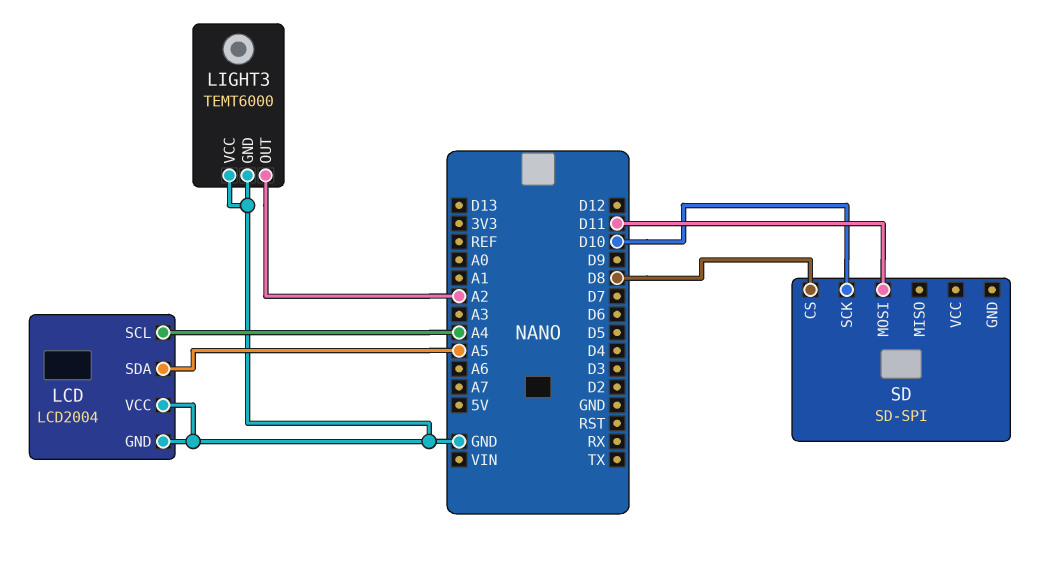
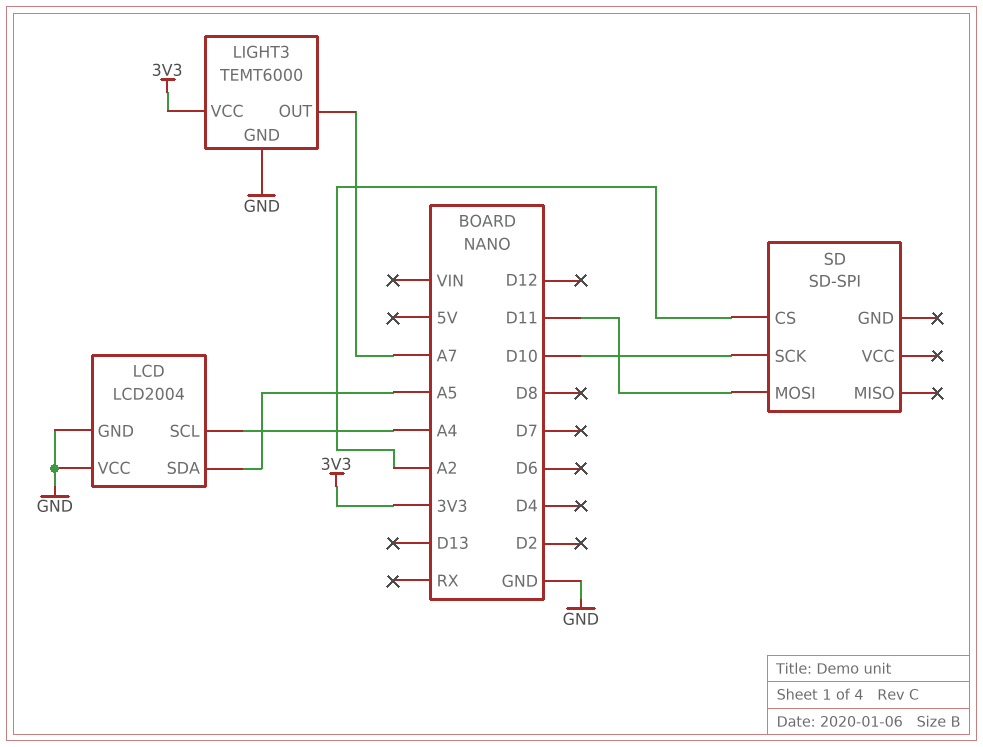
LIGHT3 pin OUT: A2 -> A7
LIGHT3 pin VCC: GND -> 3V3
SD pin CS: D8 -> A2

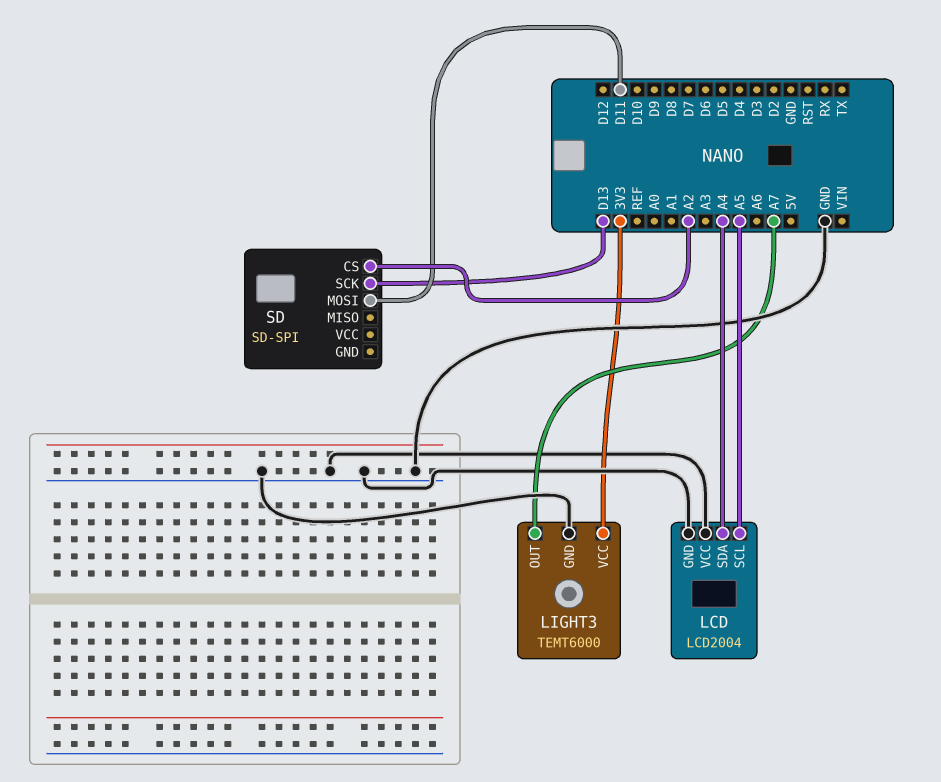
LCD pin SCL: A4 -> A5
LCD pin SDA: A5 -> A4
SD pin SCK: D10 -> D13

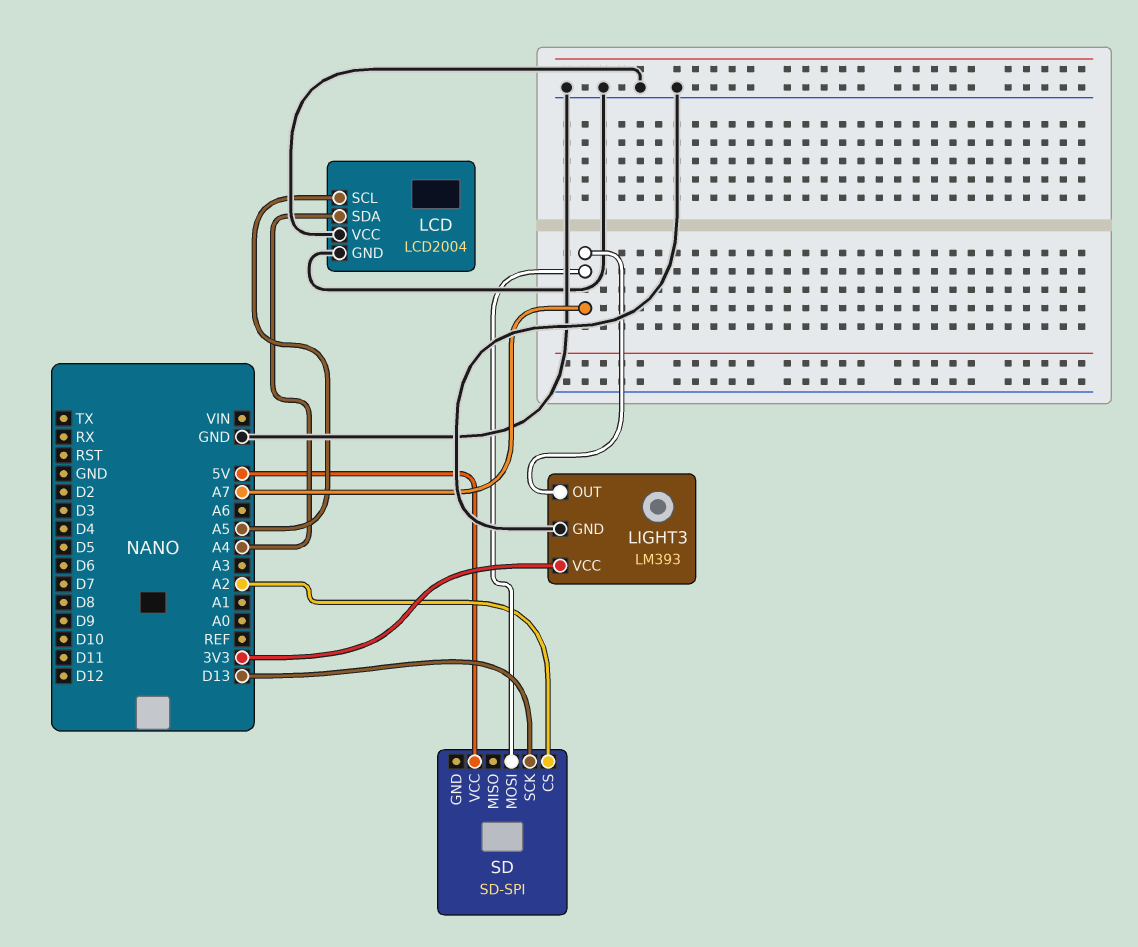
LIGHT3: TEMT6000 -> LM393
SD pin MOSI: D11 -> A7
SD pin VCC: none -> 5V

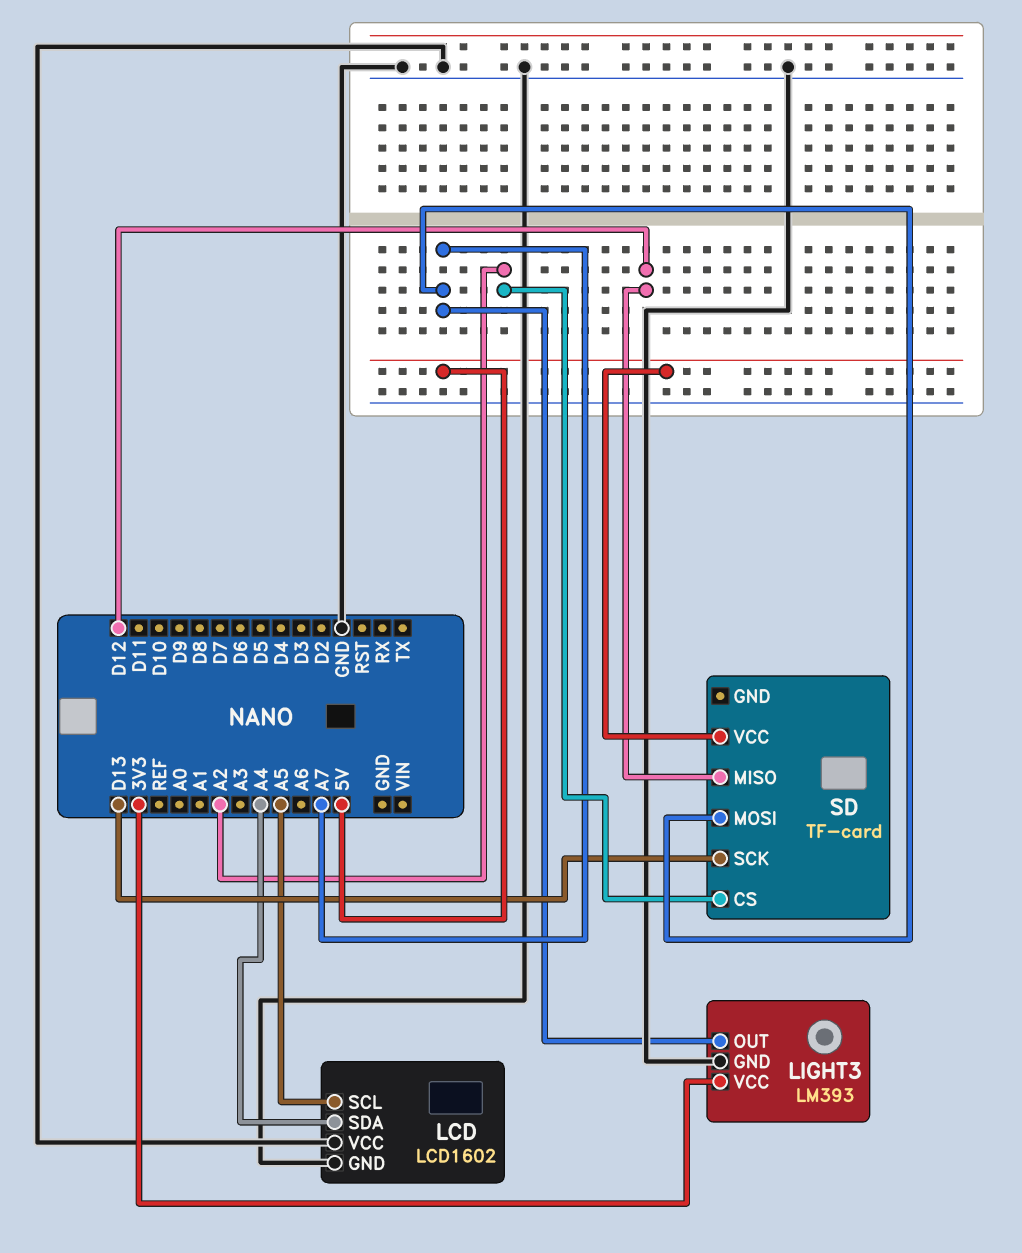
LCD: LCD2004 -> LCD1602
SD: SD-SPI -> TF-card
SD pin MISO: none -> D12

